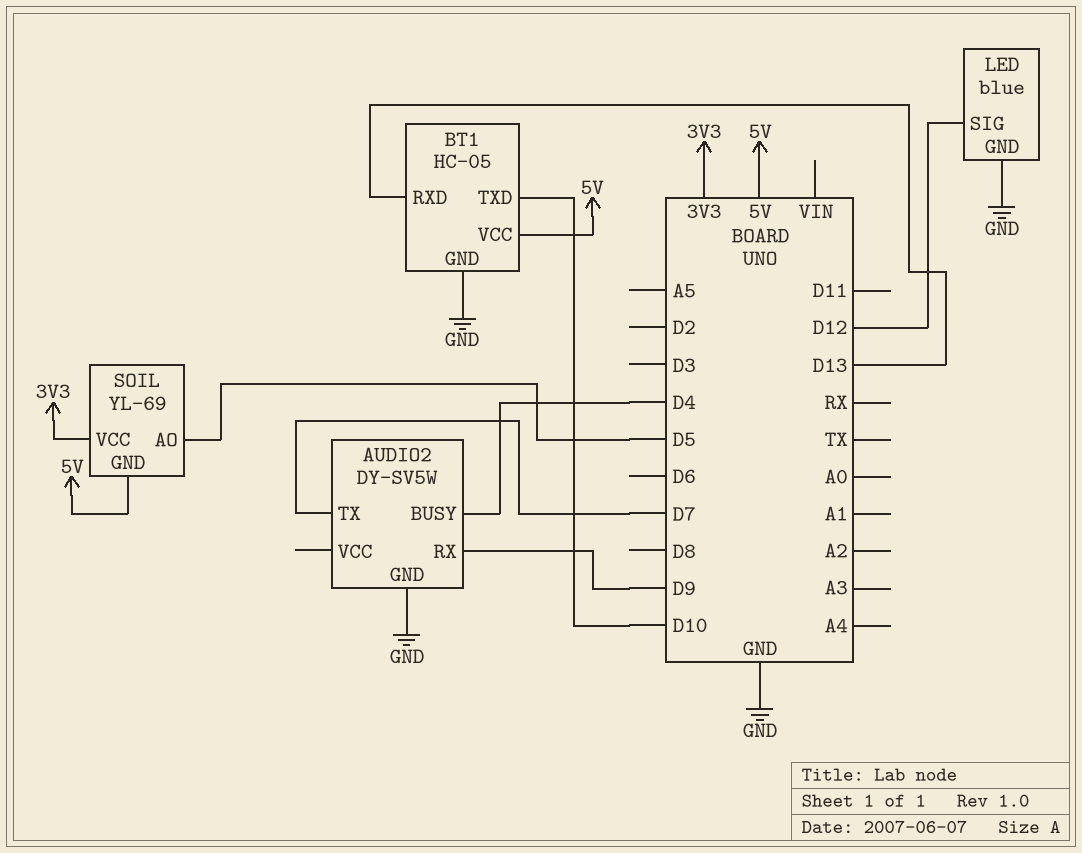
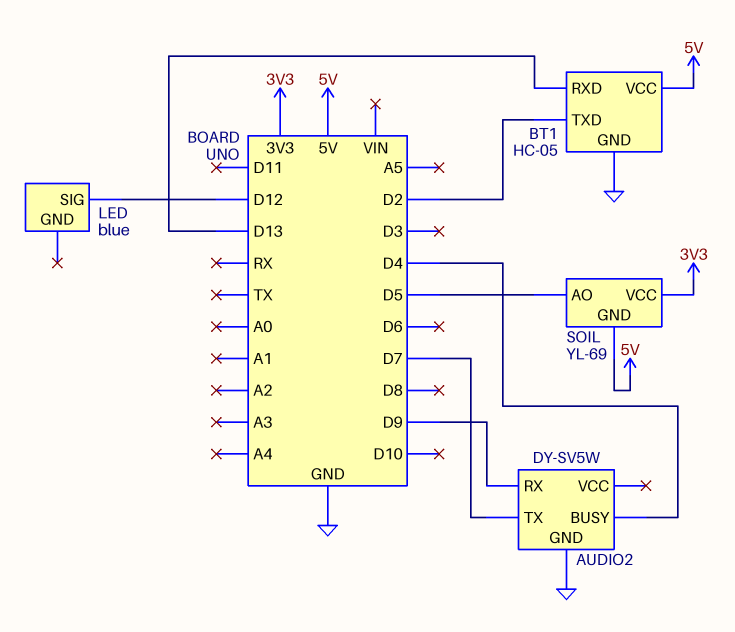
BT1 pin TXD: D10 -> D2
LED pin GND: GND -> none

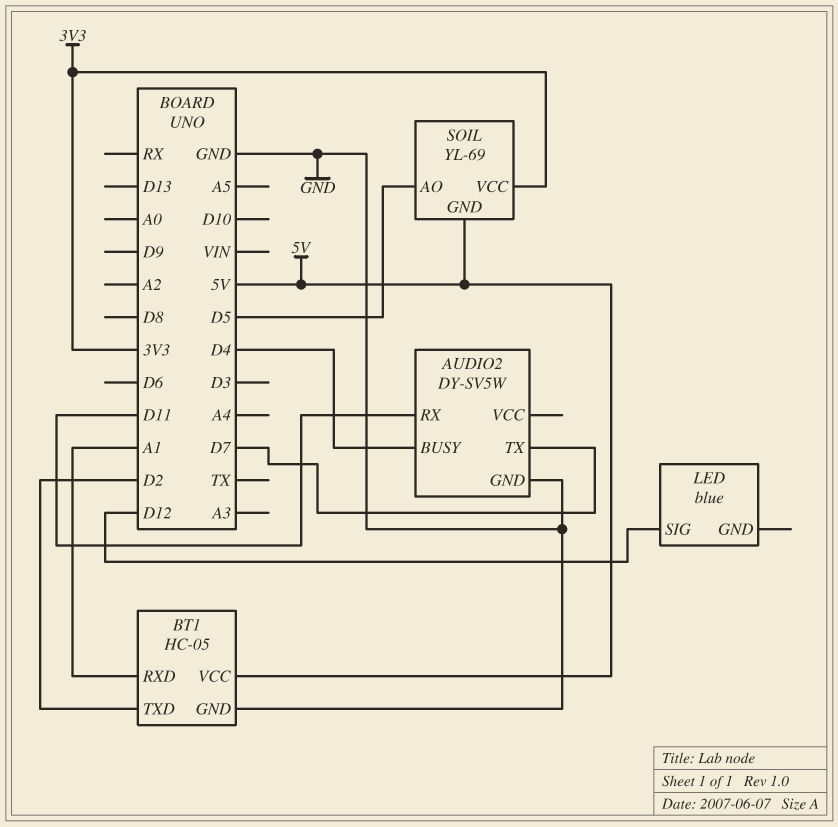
AUDIO2 pin RX: D9 -> D11
BT1 pin RXD: D13 -> A1

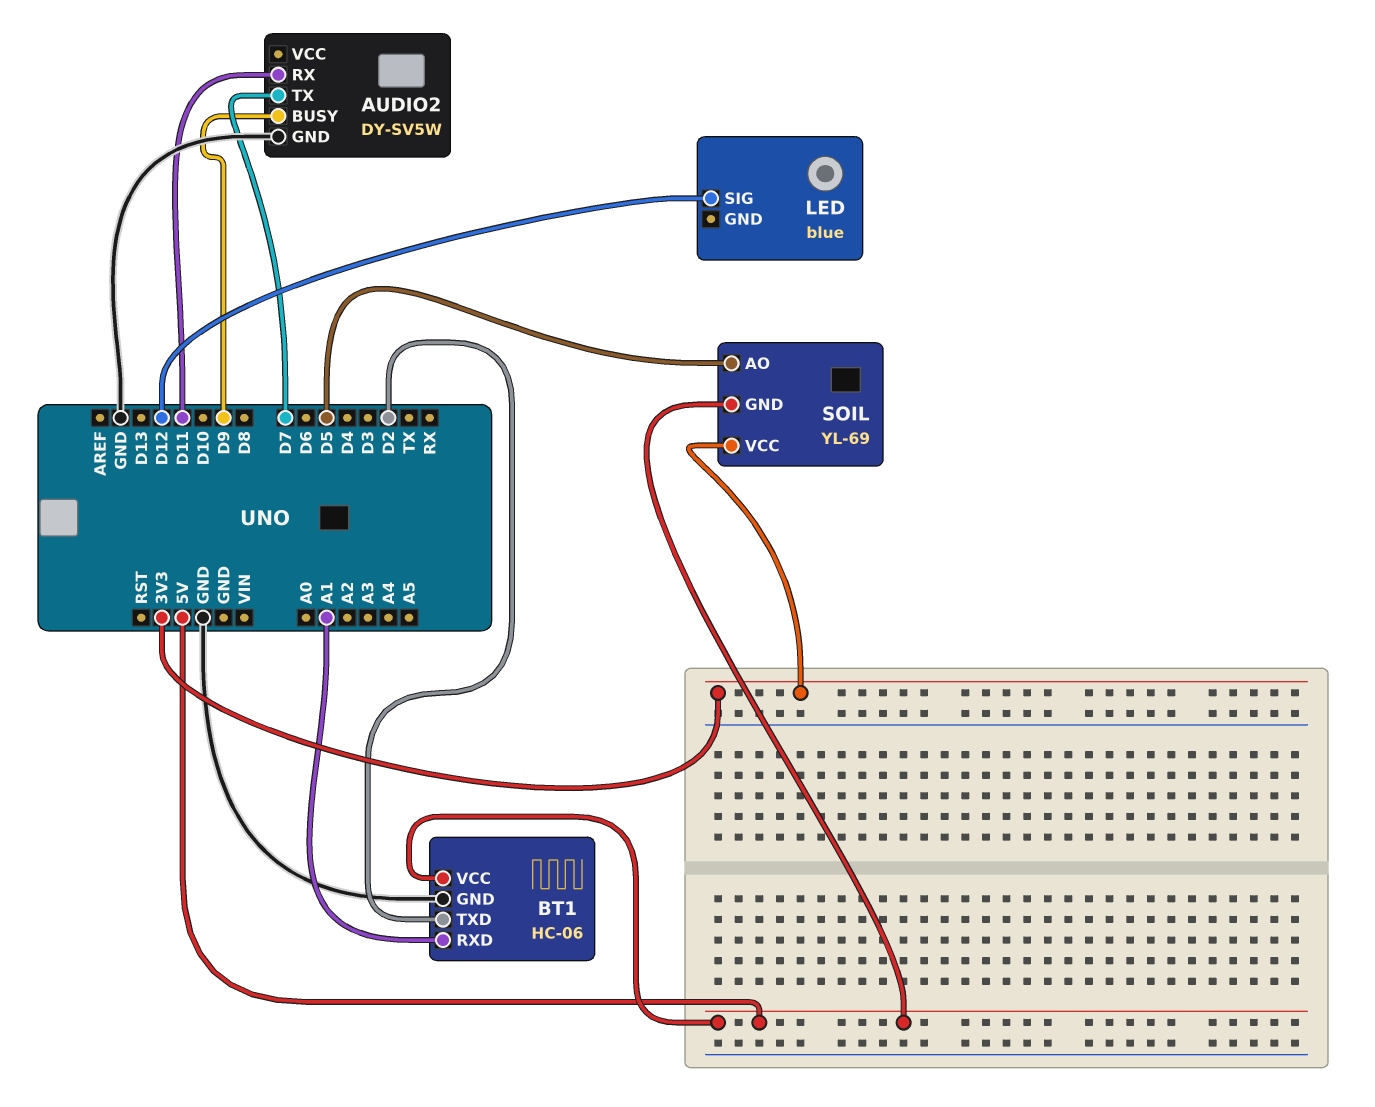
AUDIO2 pin BUSY: D4 -> D9
BT1: HC-05 -> HC-06

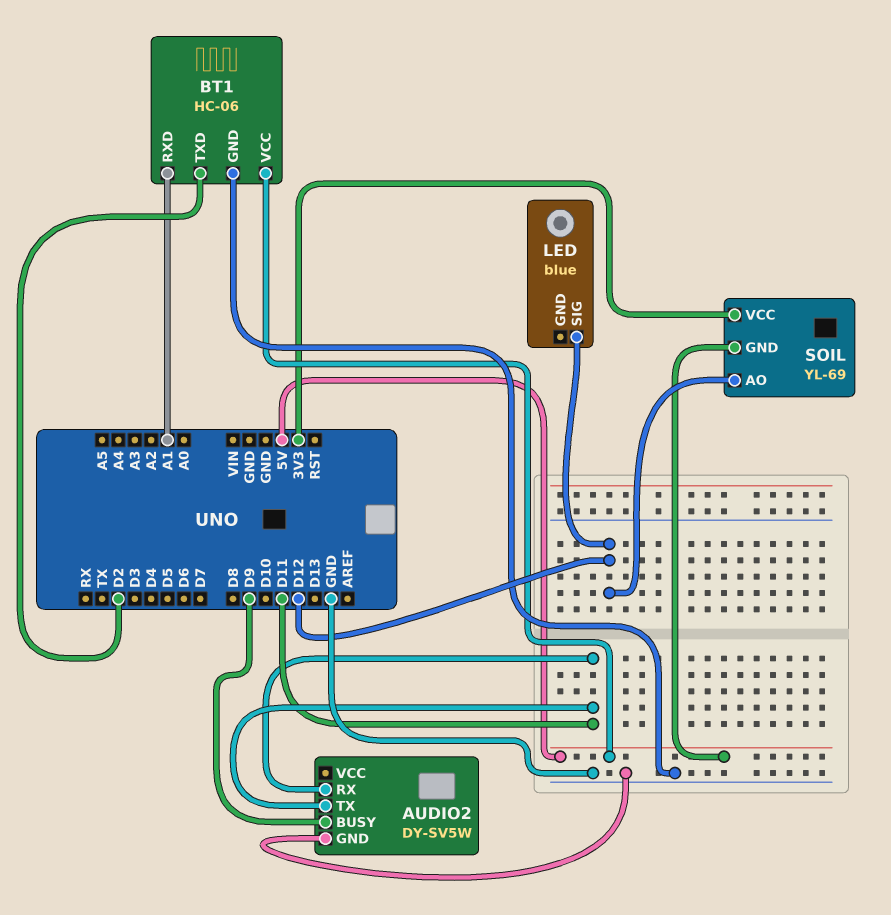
AUDIO2 pin TX: D7 -> D11
SOIL pin AO: D5 -> D12

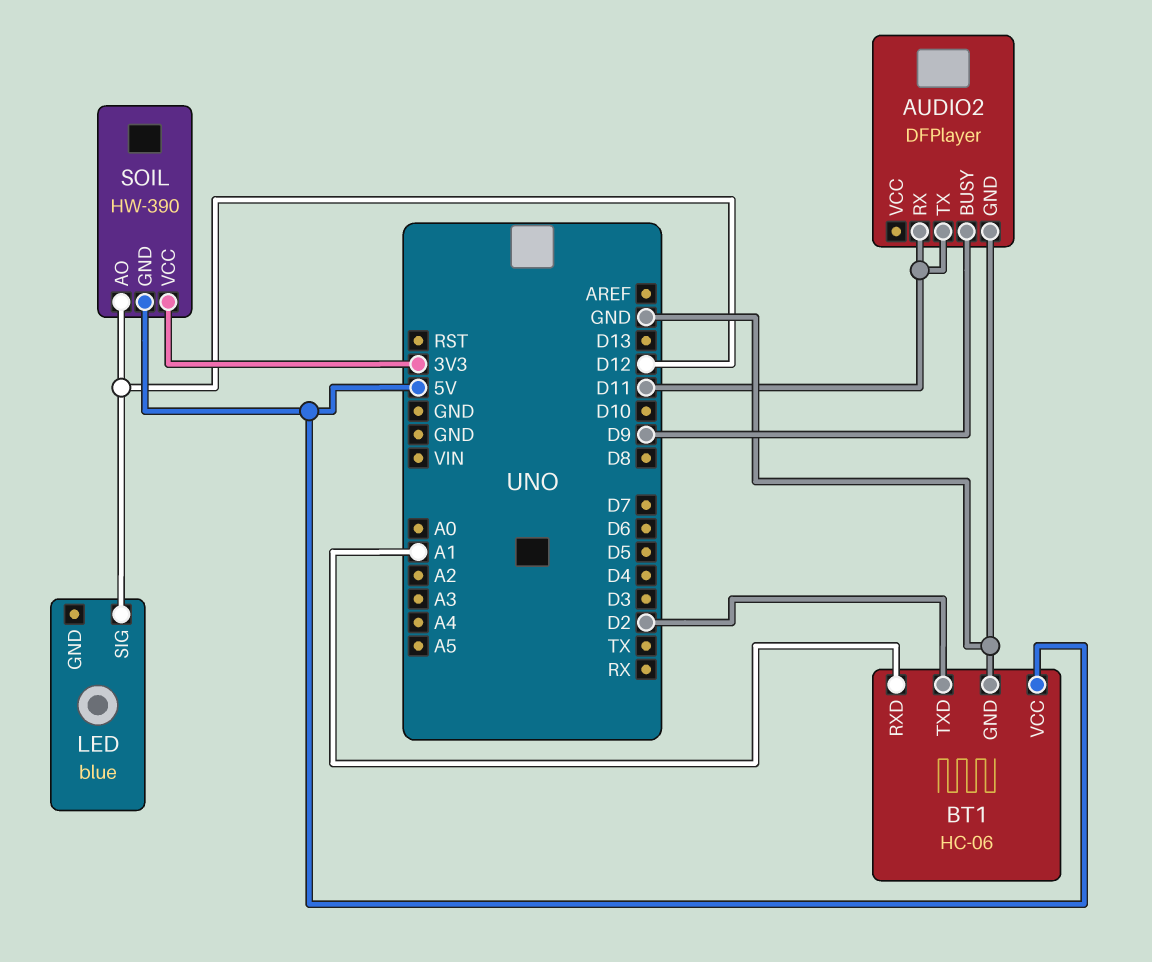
AUDIO2: DY-SV5W -> DFPlayer
SOIL: YL-69 -> HW-390

